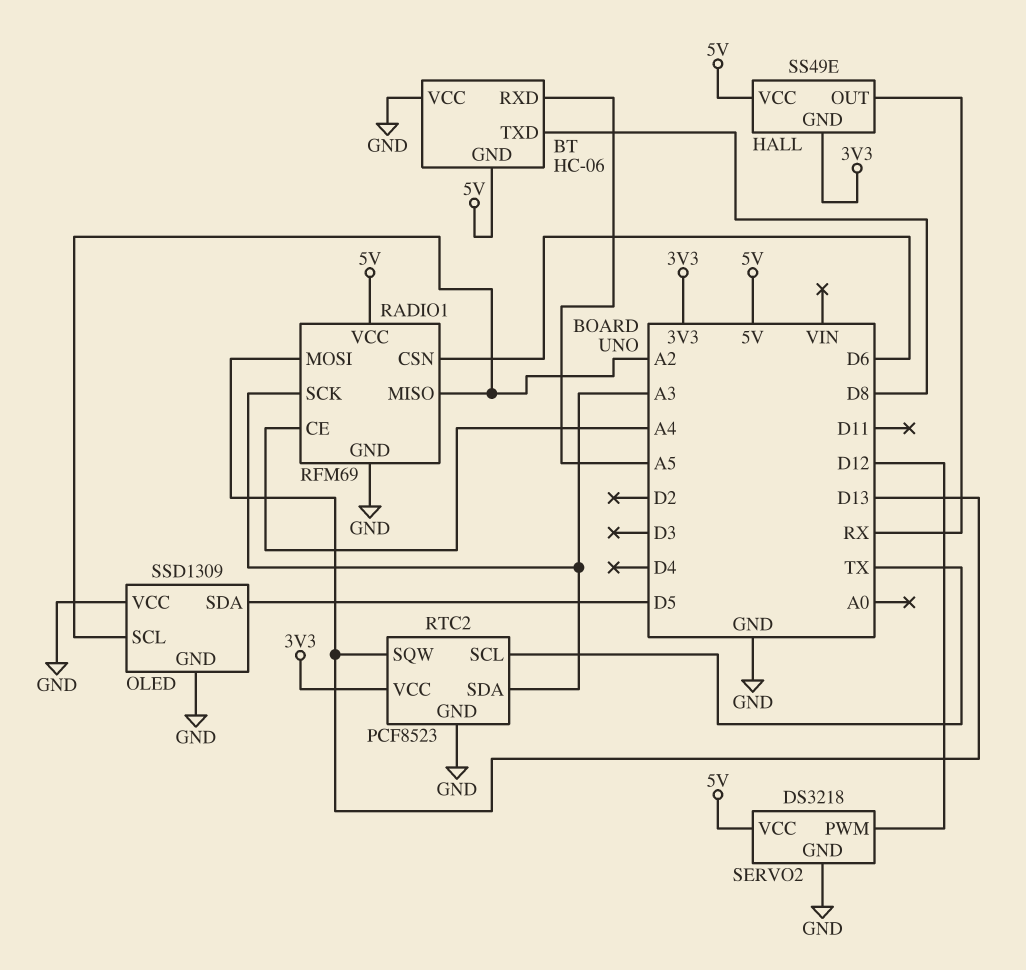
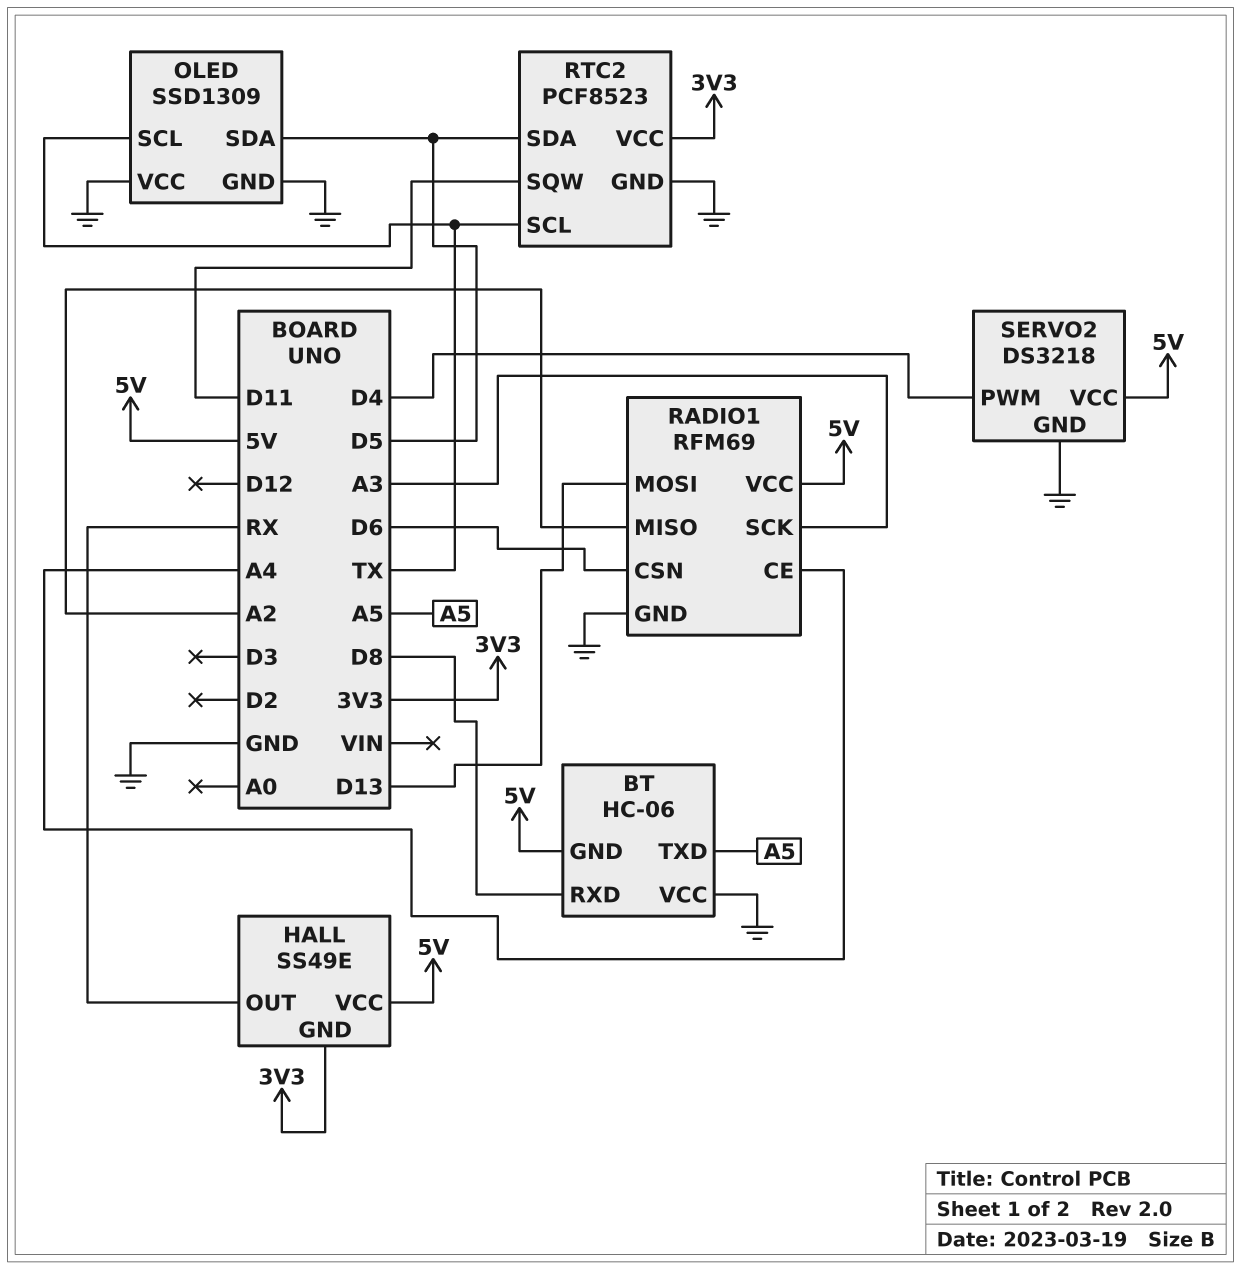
BT pin RXD: A5 -> D8
BT pin TXD: D8 -> A5
OLED pin SCL: A2 -> TX
RTC2 pin SDA: A3 -> D5
RTC2 pin SQW: D13 -> D11
SERVO2 pin PWM: D12 -> D4

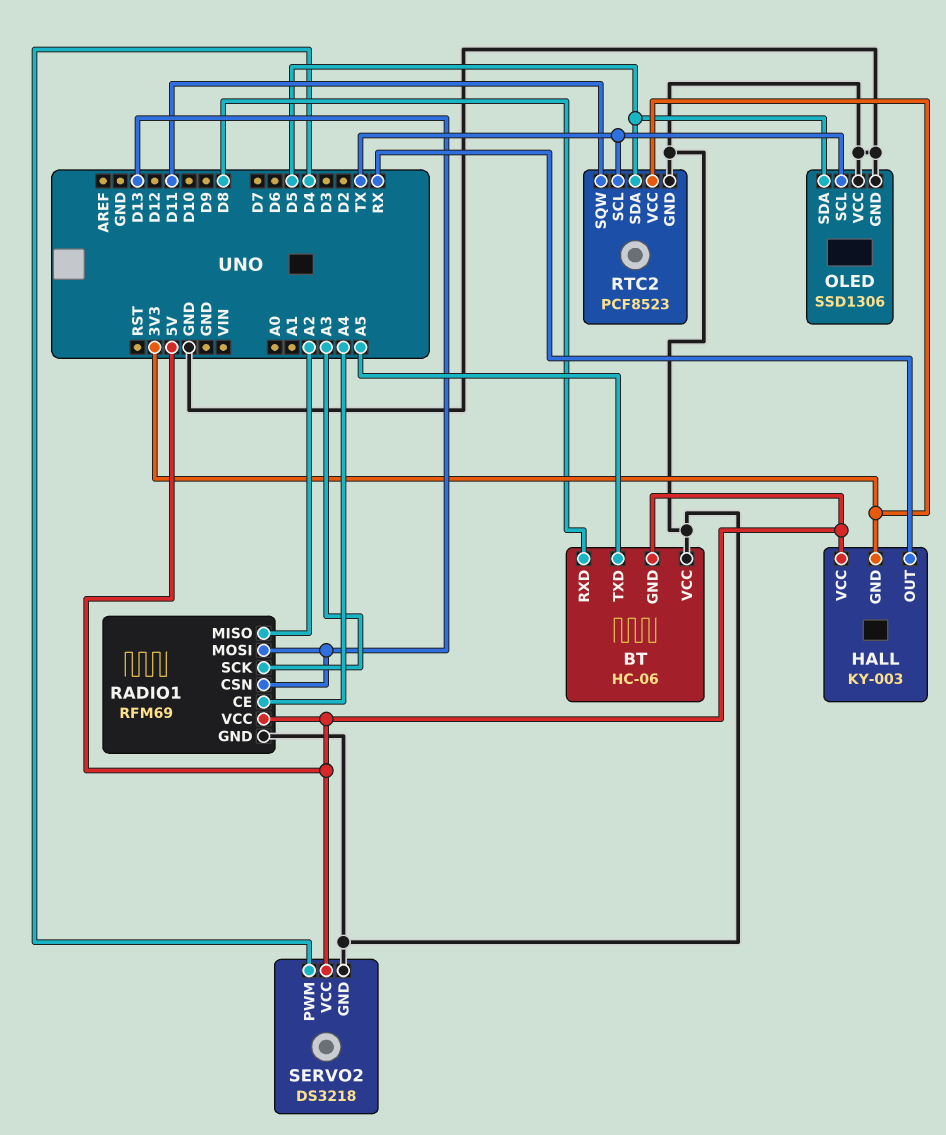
HALL: SS49E -> KY-003
OLED: SSD1309 -> SSD1306
RADIO1 pin CSN: D6 -> D13

